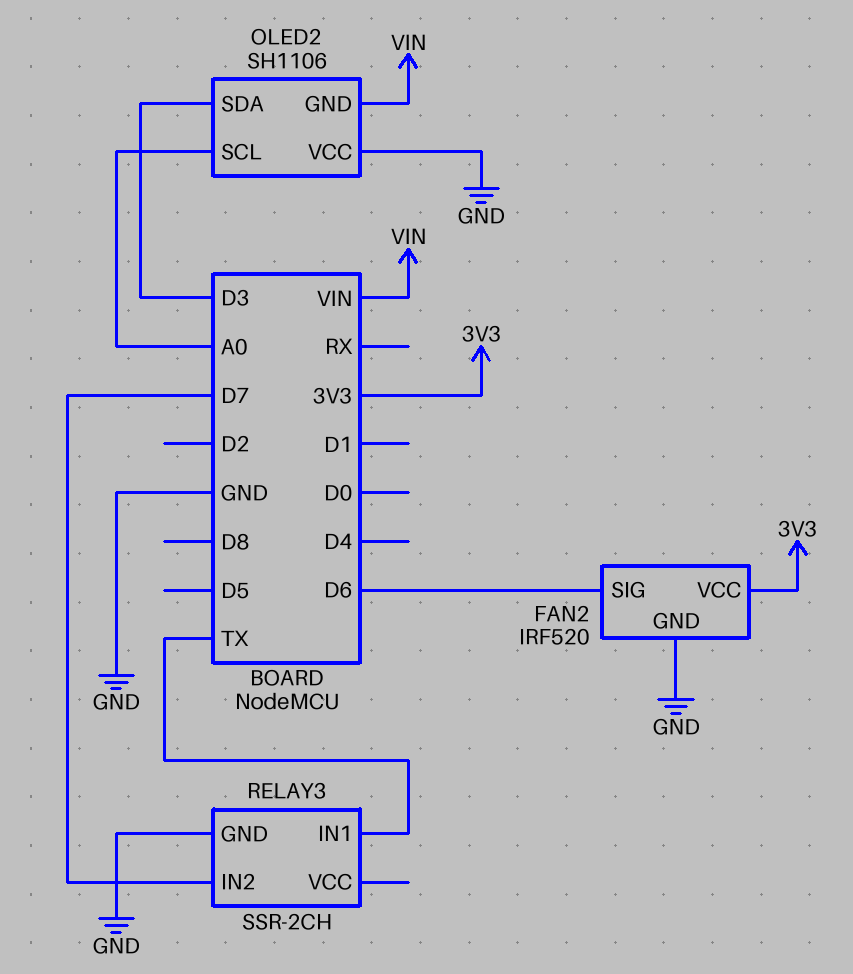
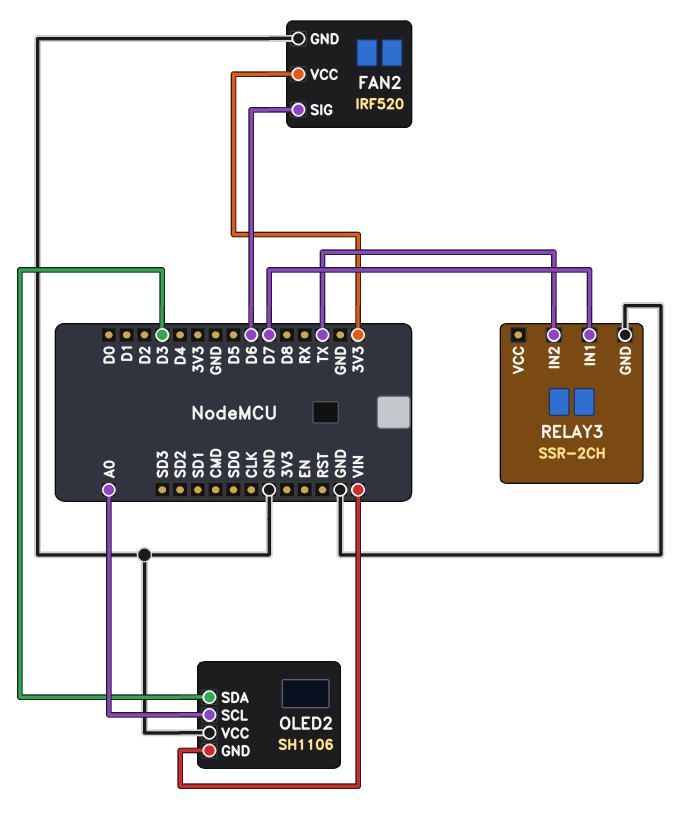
RELAY3 pin IN1: TX -> D7
RELAY3 pin IN2: D7 -> TX

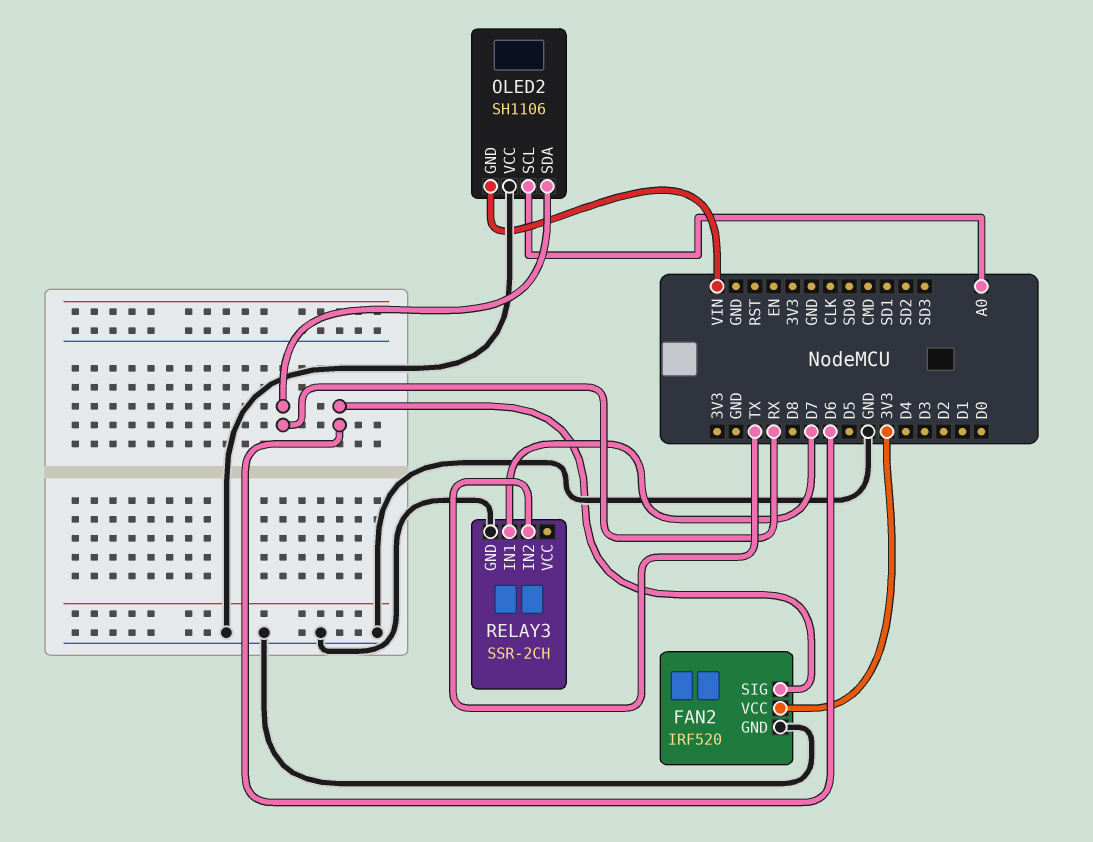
OLED2 pin SDA: D3 -> RX

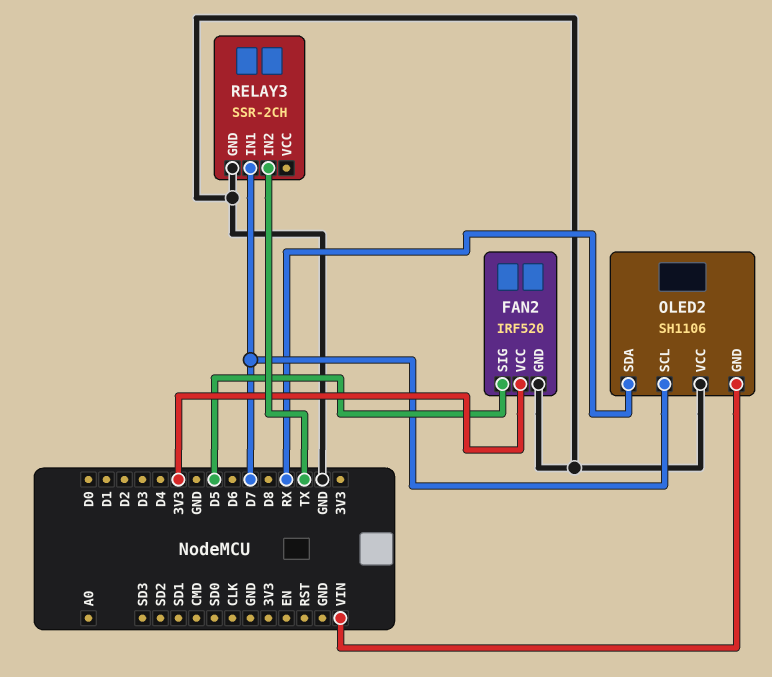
FAN2 pin SIG: D6 -> D5
OLED2 pin SCL: A0 -> D7

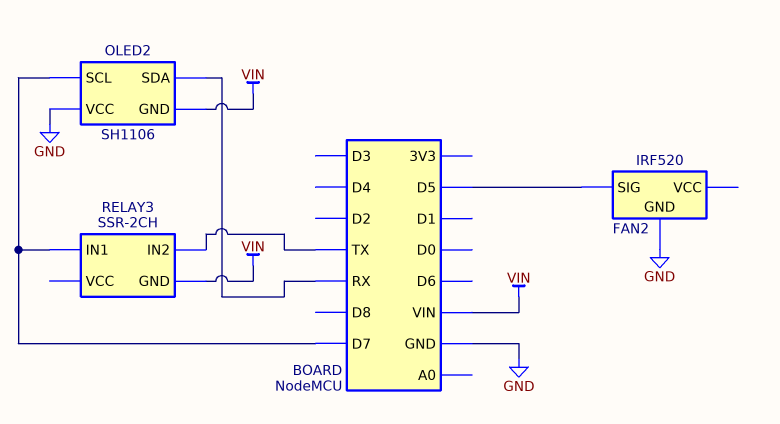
FAN2 pin VCC: 3V3 -> none
RELAY3 pin GND: GND -> VIN

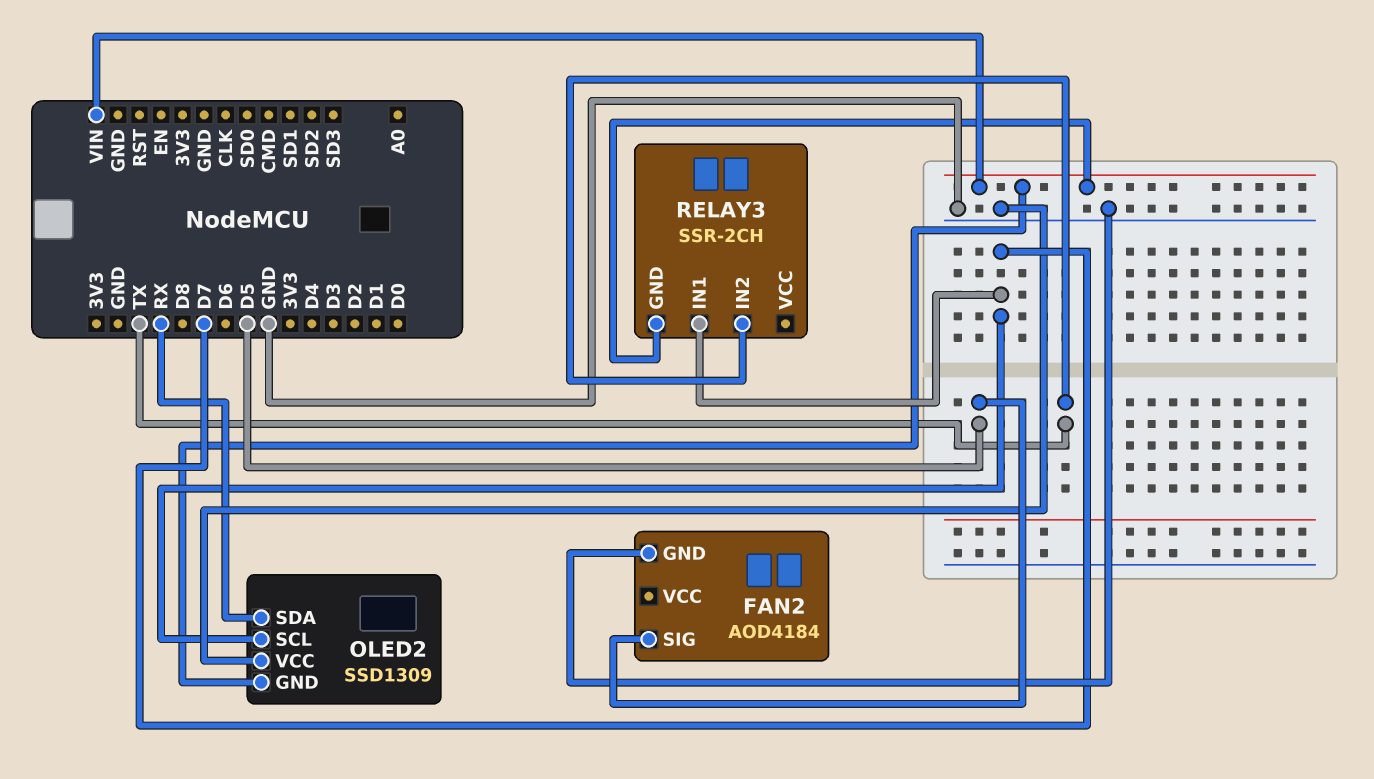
FAN2: IRF520 -> AOD4184
OLED2: SH1106 -> SSD1309

